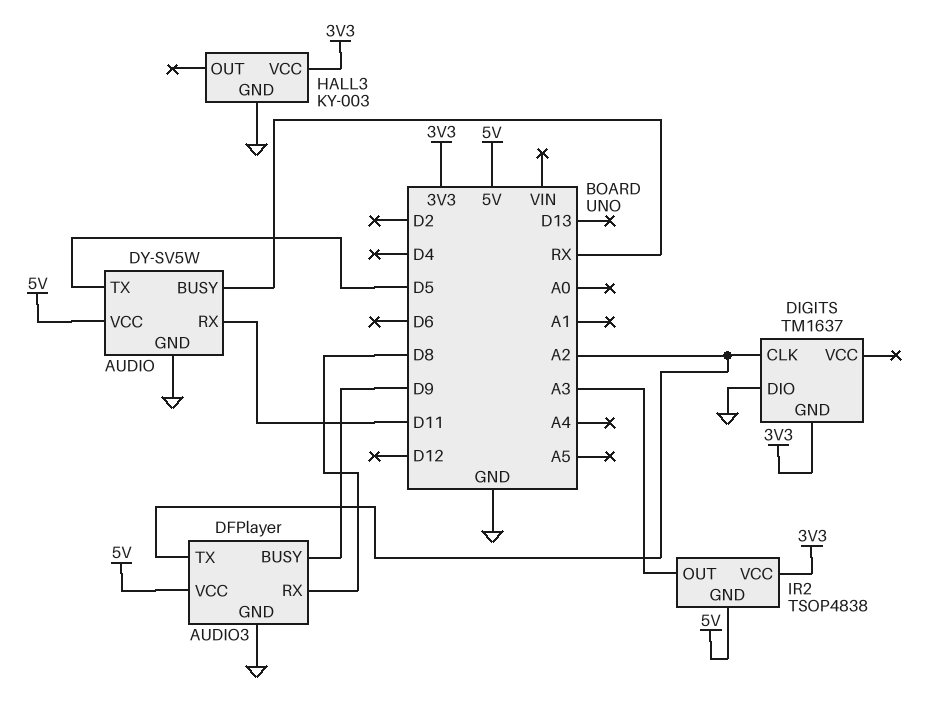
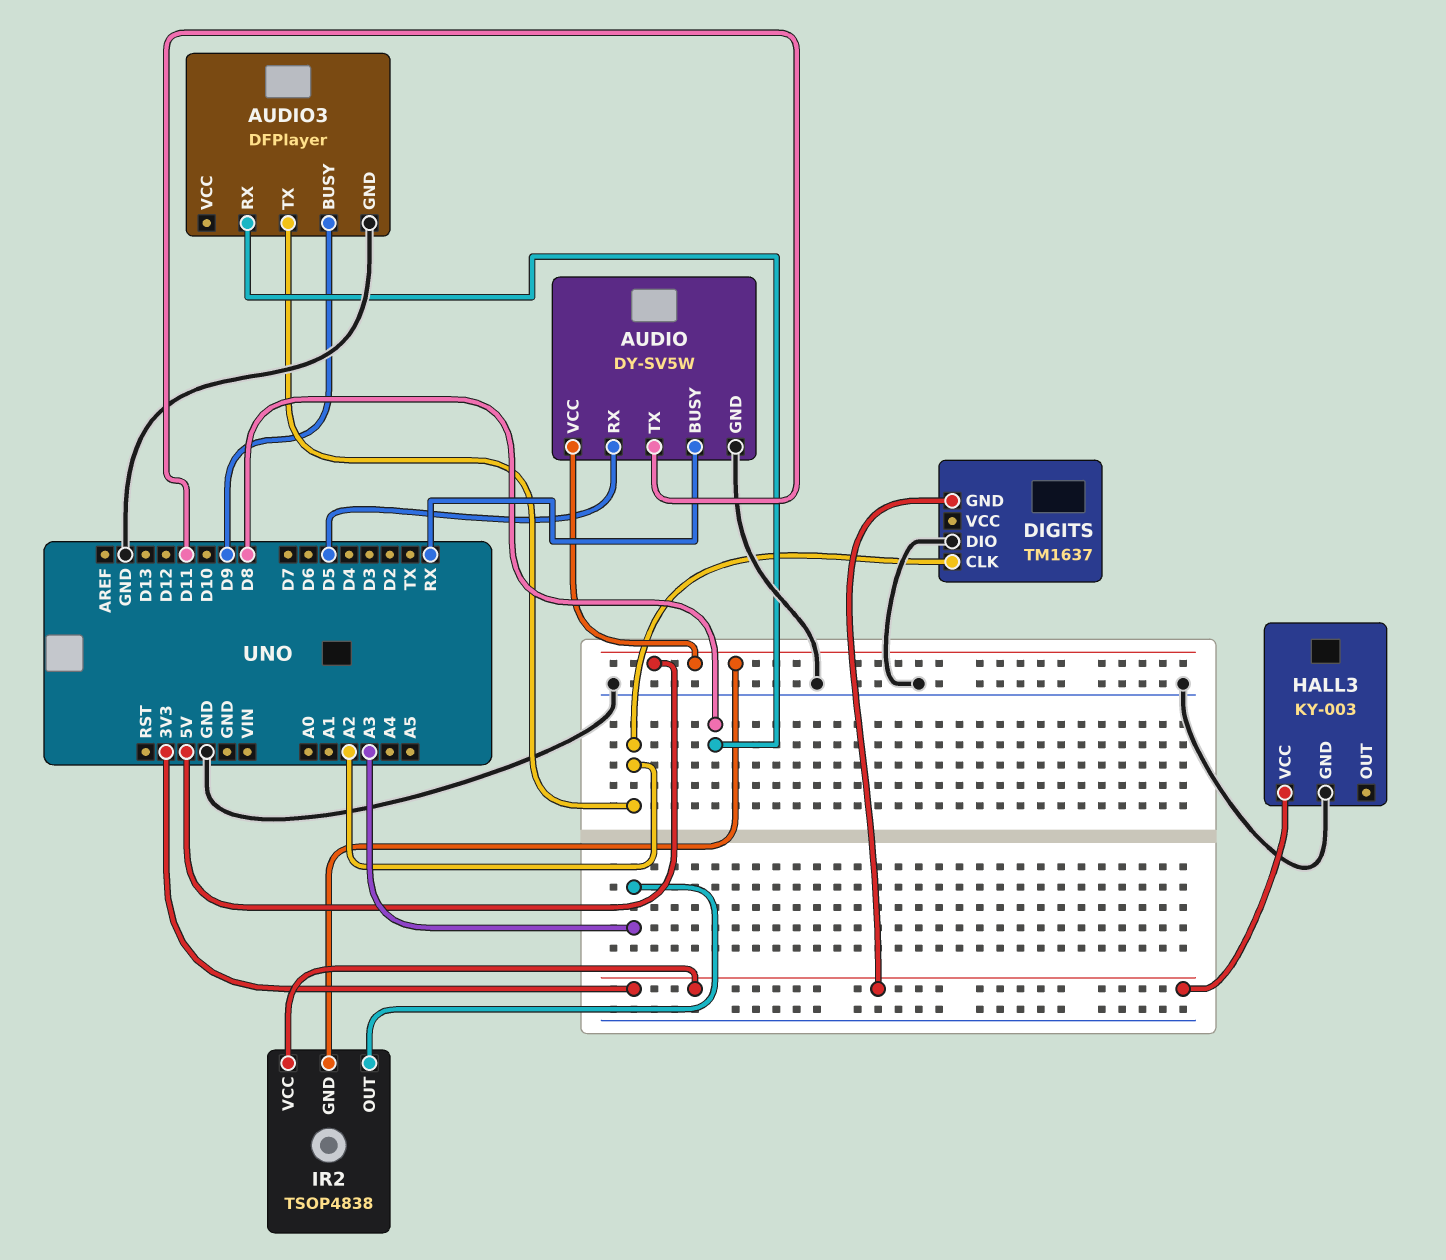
AUDIO pin RX: D11 -> D5
AUDIO pin TX: D5 -> D11
AUDIO3 pin VCC: 5V -> none

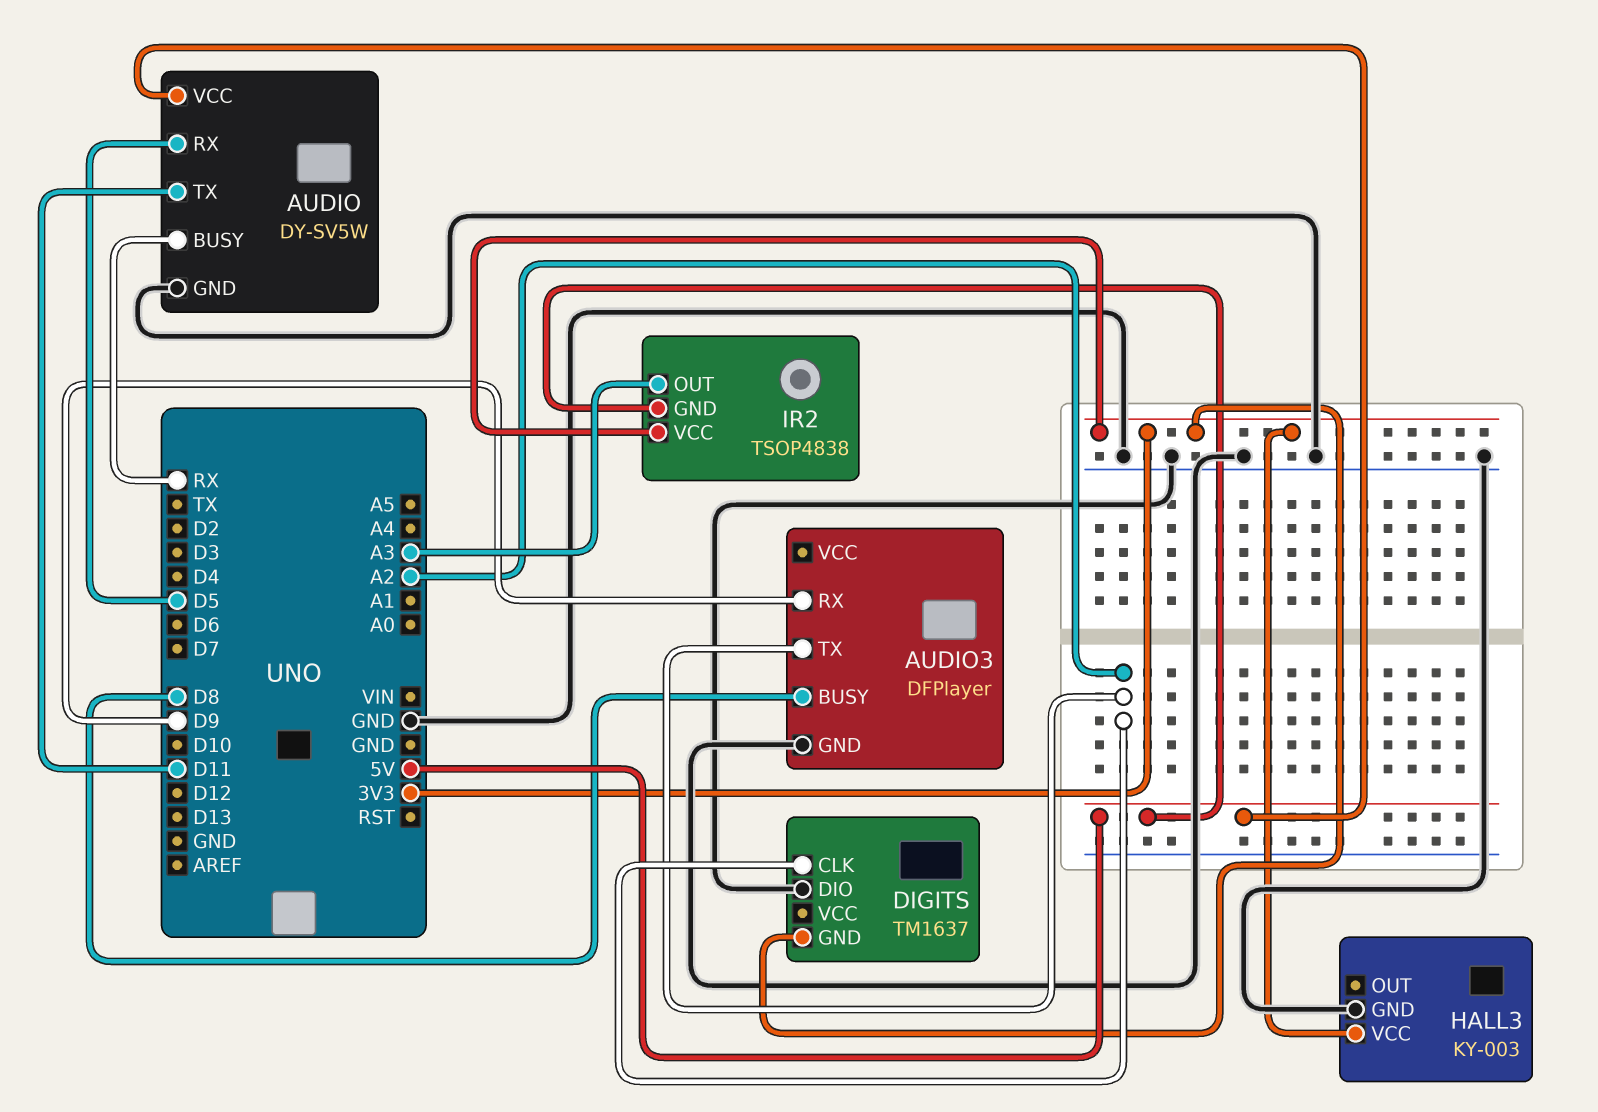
AUDIO3 pin BUSY: D9 -> D8
AUDIO3 pin RX: D8 -> D9

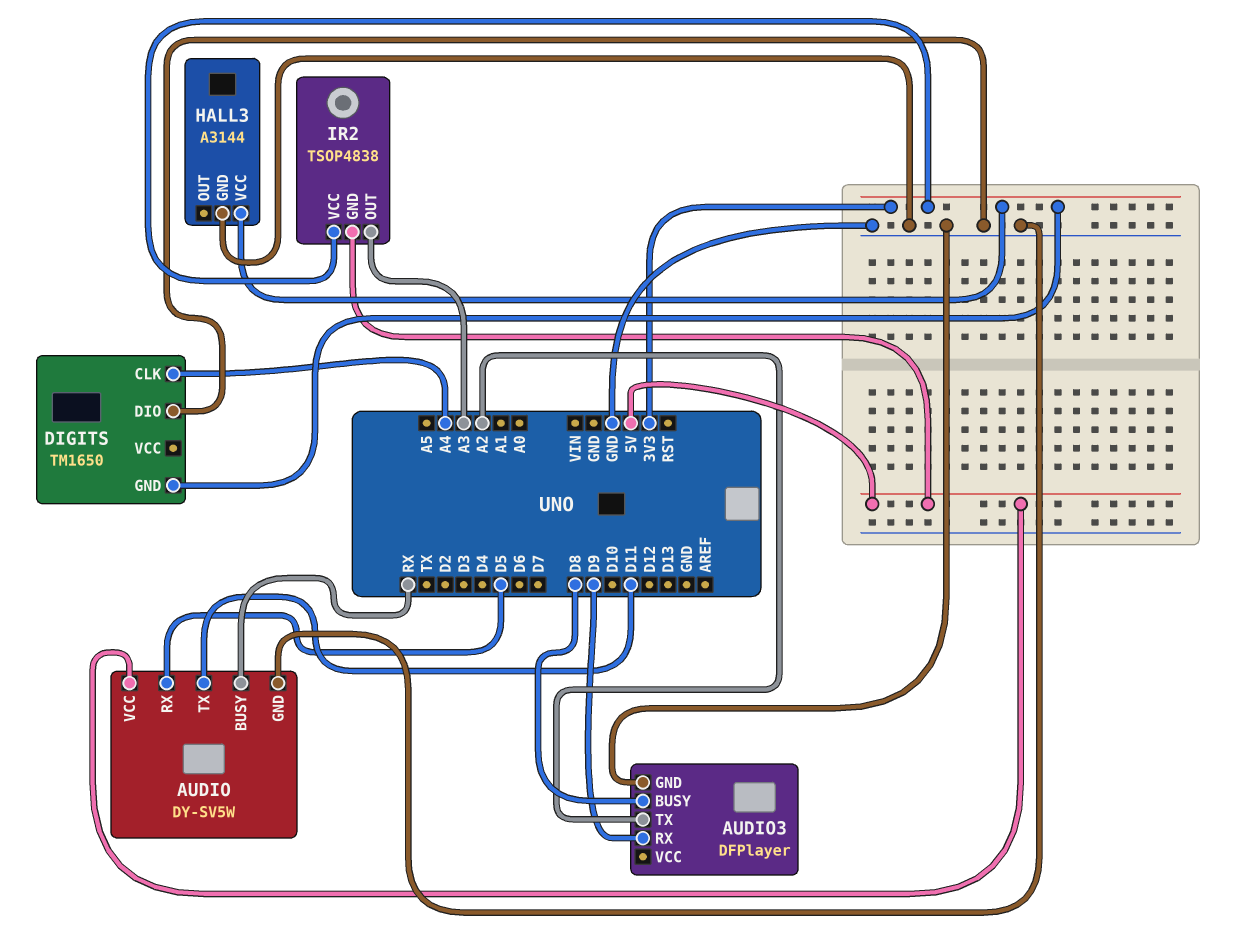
DIGITS: TM1637 -> TM1650
DIGITS pin CLK: A2 -> A4
HALL3: KY-003 -> A3144

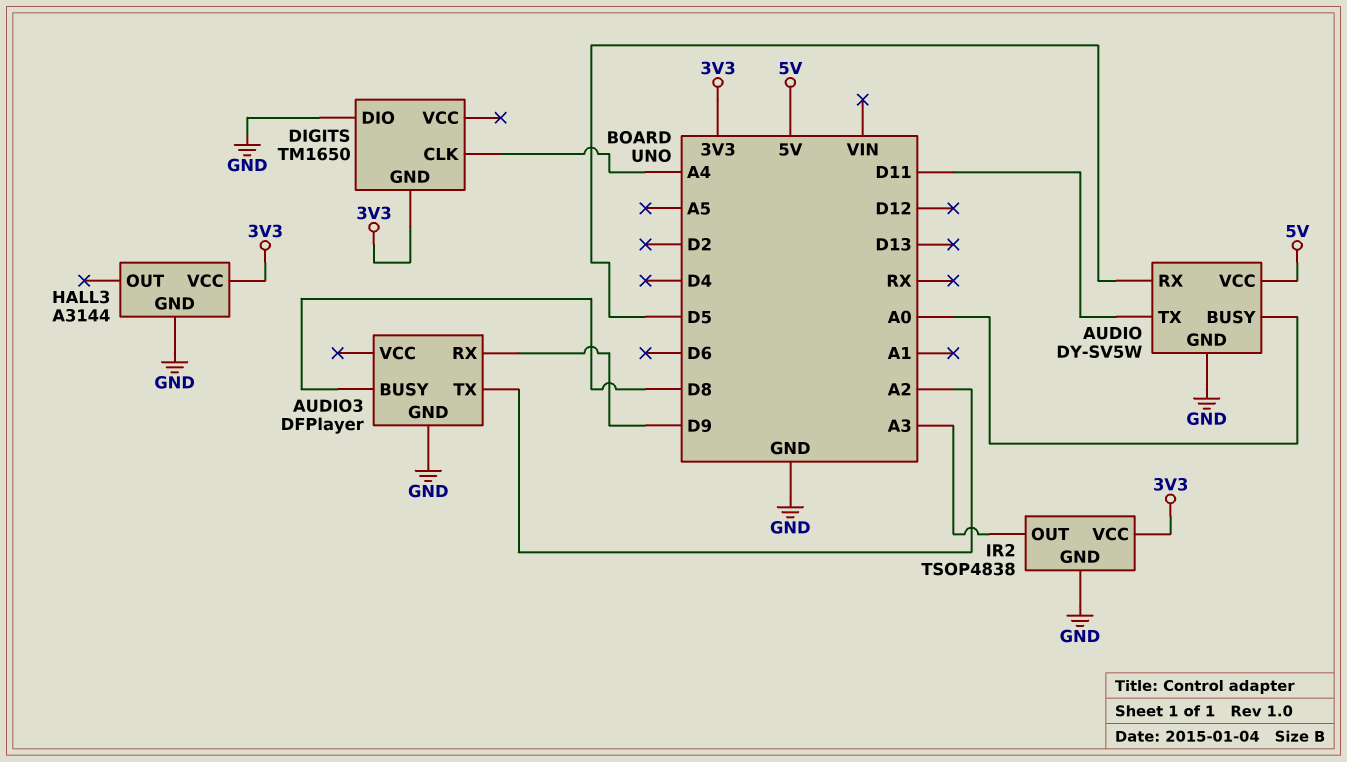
AUDIO pin BUSY: RX -> A0
IR2 pin GND: 5V -> GND

